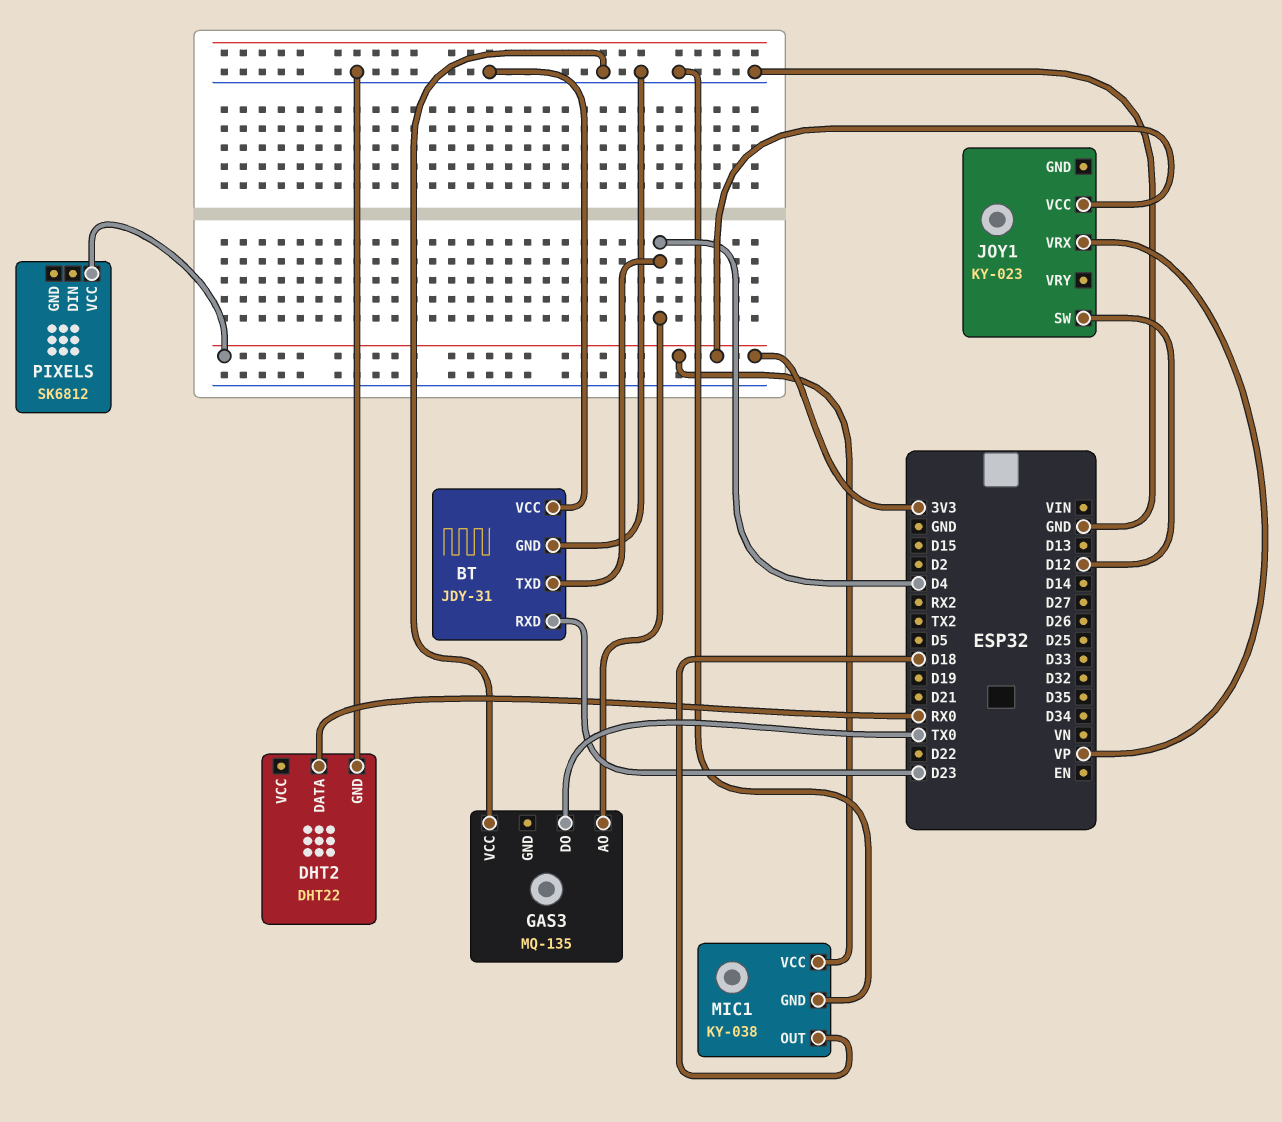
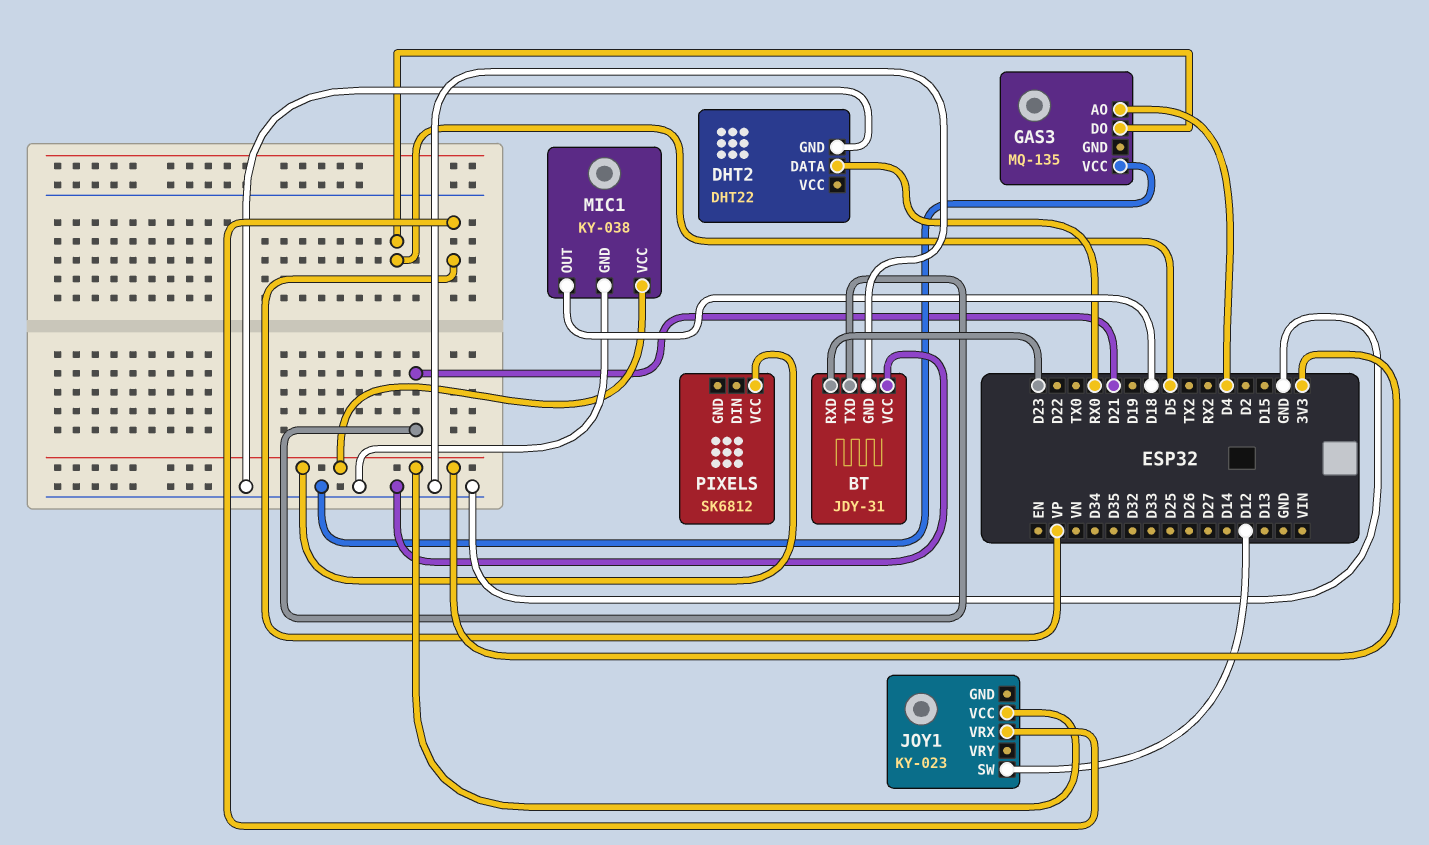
BT pin TXD: D4 -> D21
GAS3 pin DO: TX0 -> D5

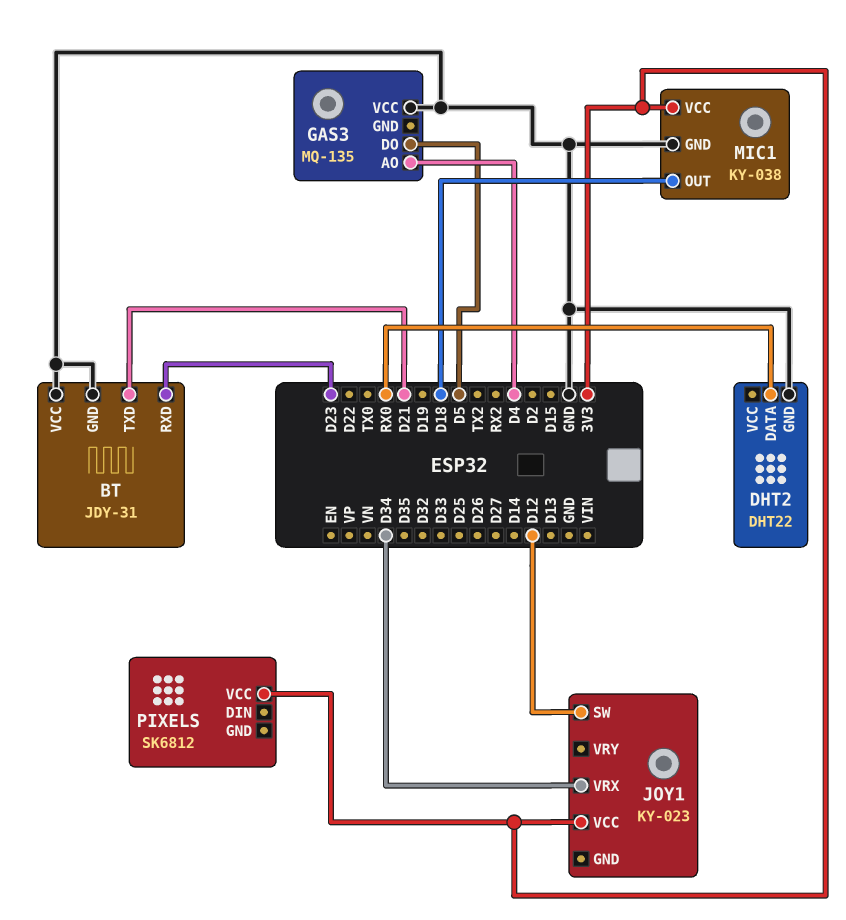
JOY1 pin VRX: VP -> D34

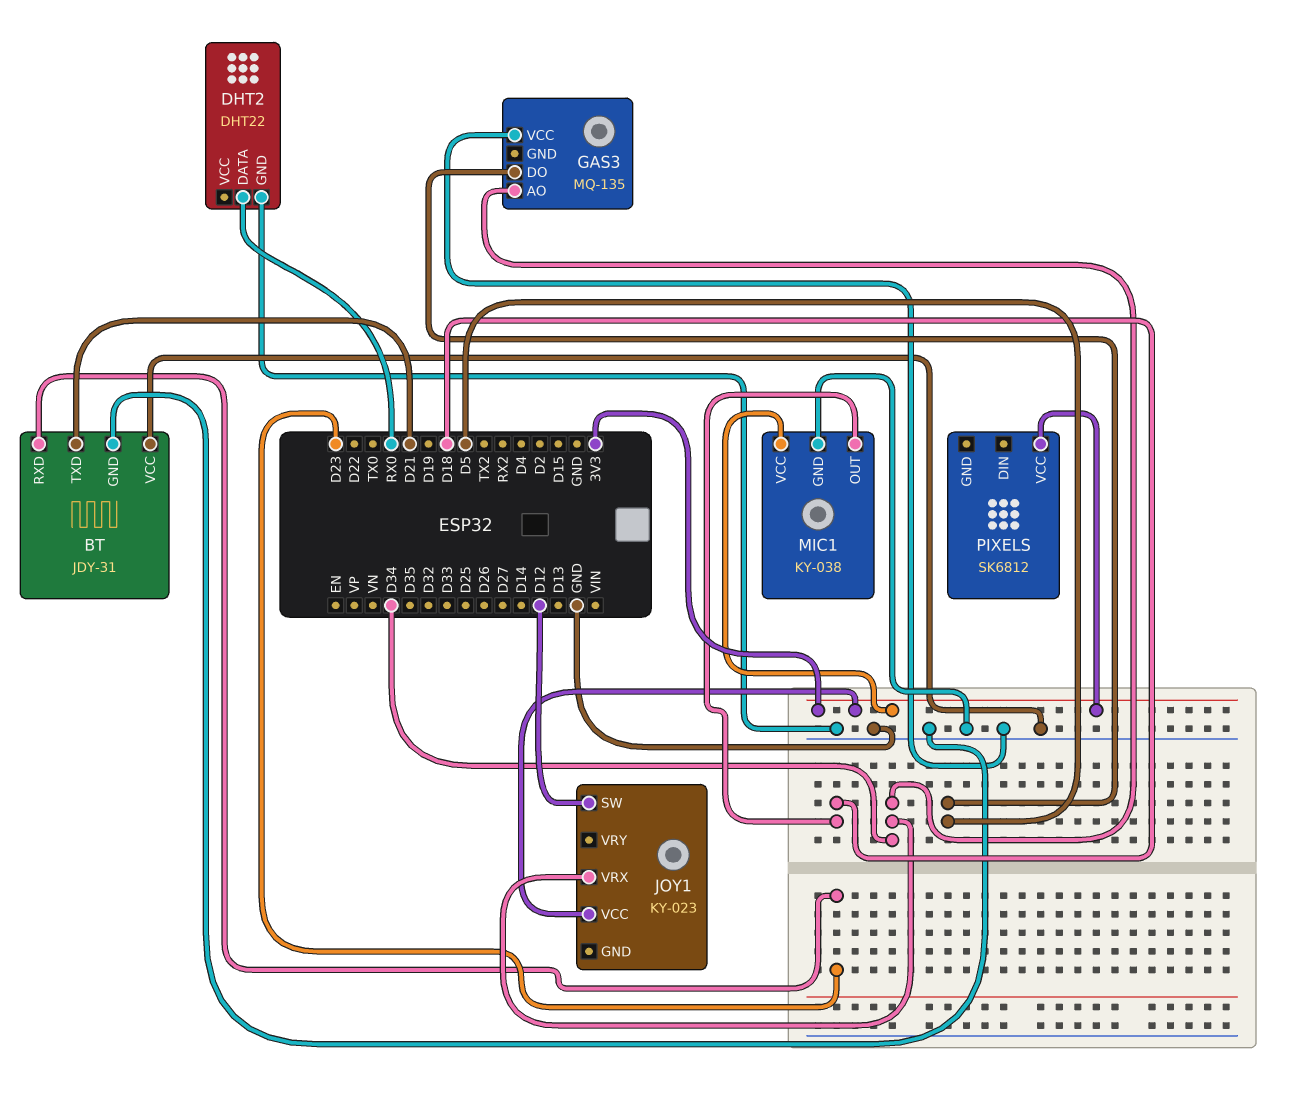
GAS3 pin AO: D4 -> D34

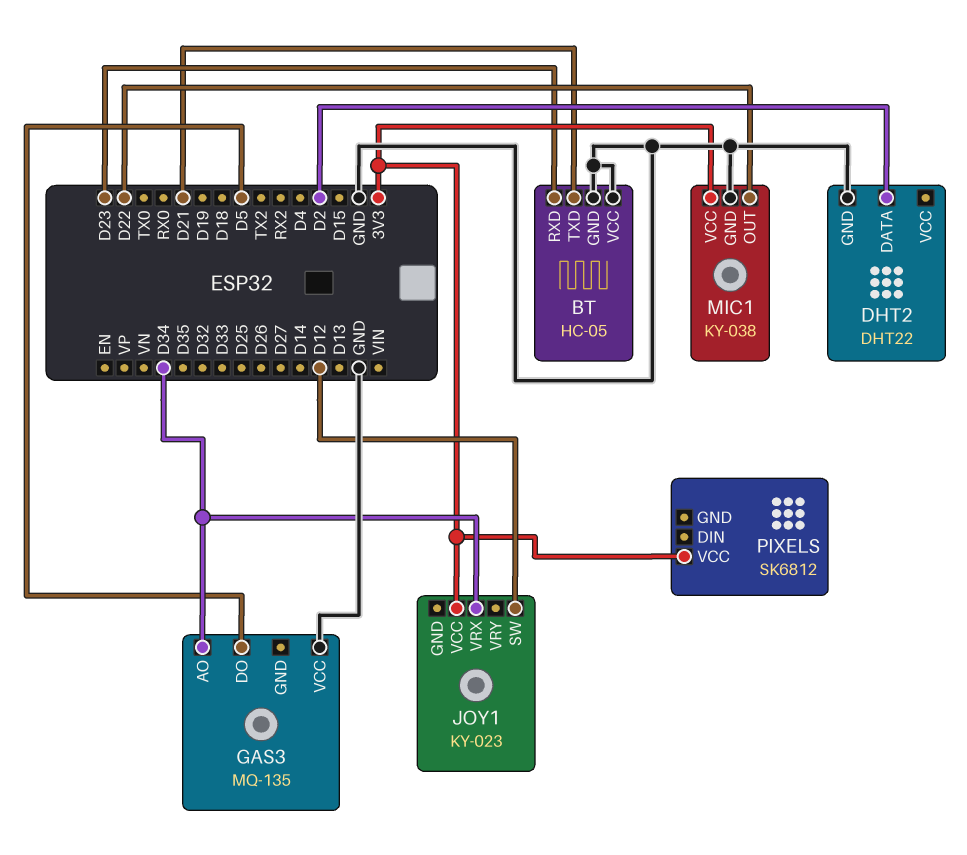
BT: JDY-31 -> HC-05
DHT2 pin DATA: RX0 -> D2
MIC1 pin OUT: D18 -> D22

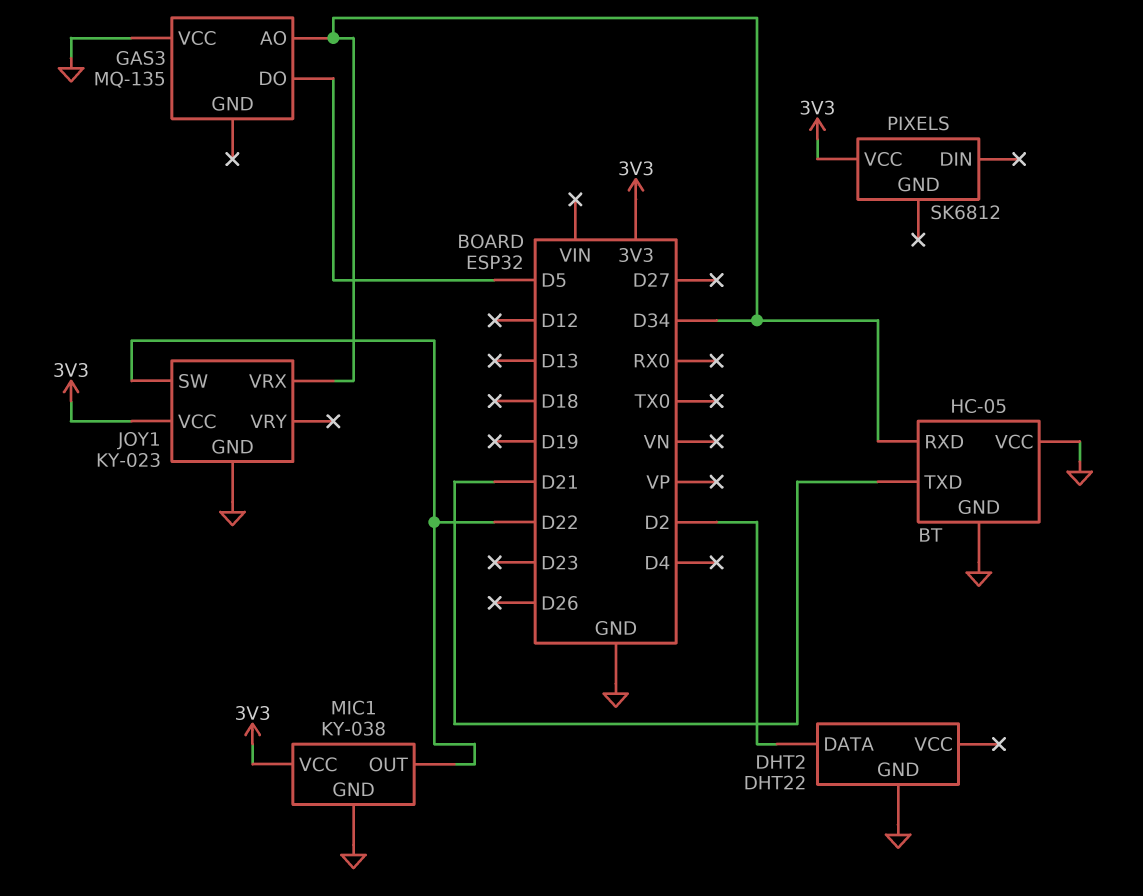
BT pin RXD: D23 -> D34
JOY1 pin GND: none -> GND
JOY1 pin SW: D12 -> D22

